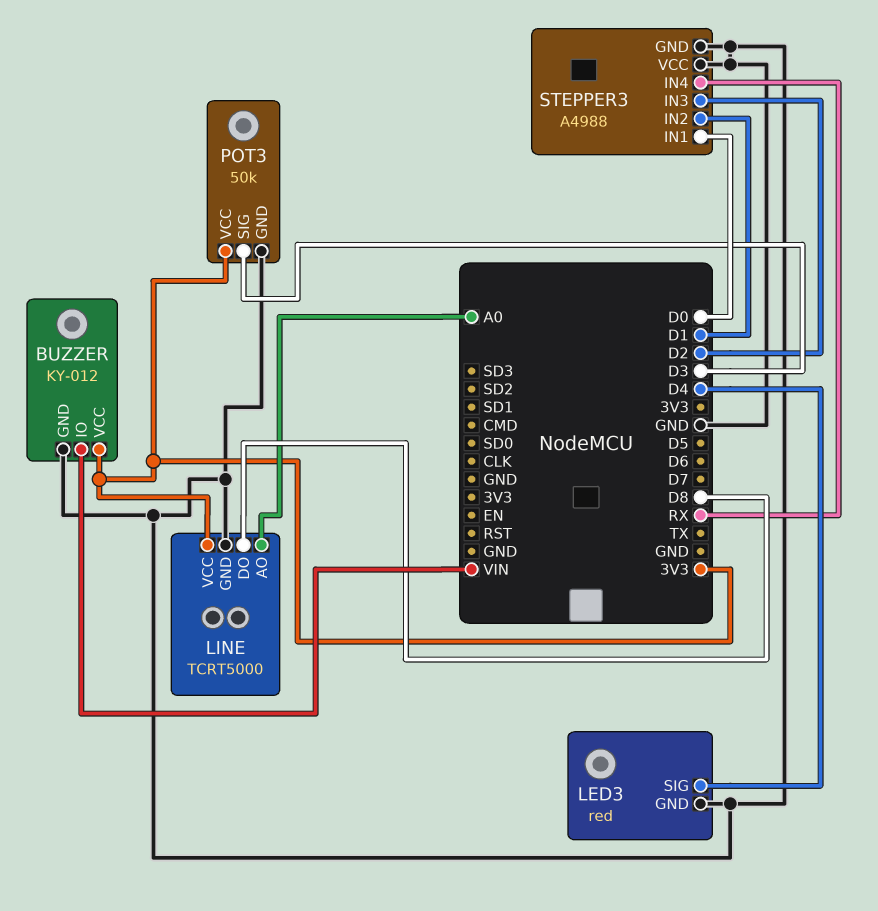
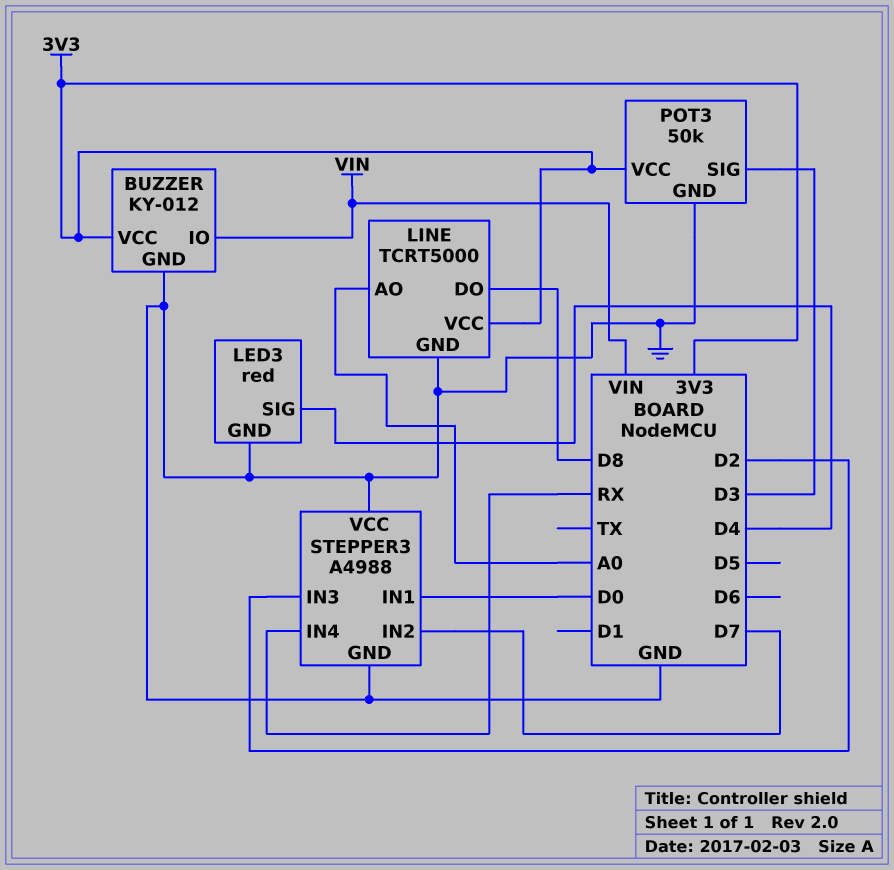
STEPPER3 pin IN2: D1 -> D7

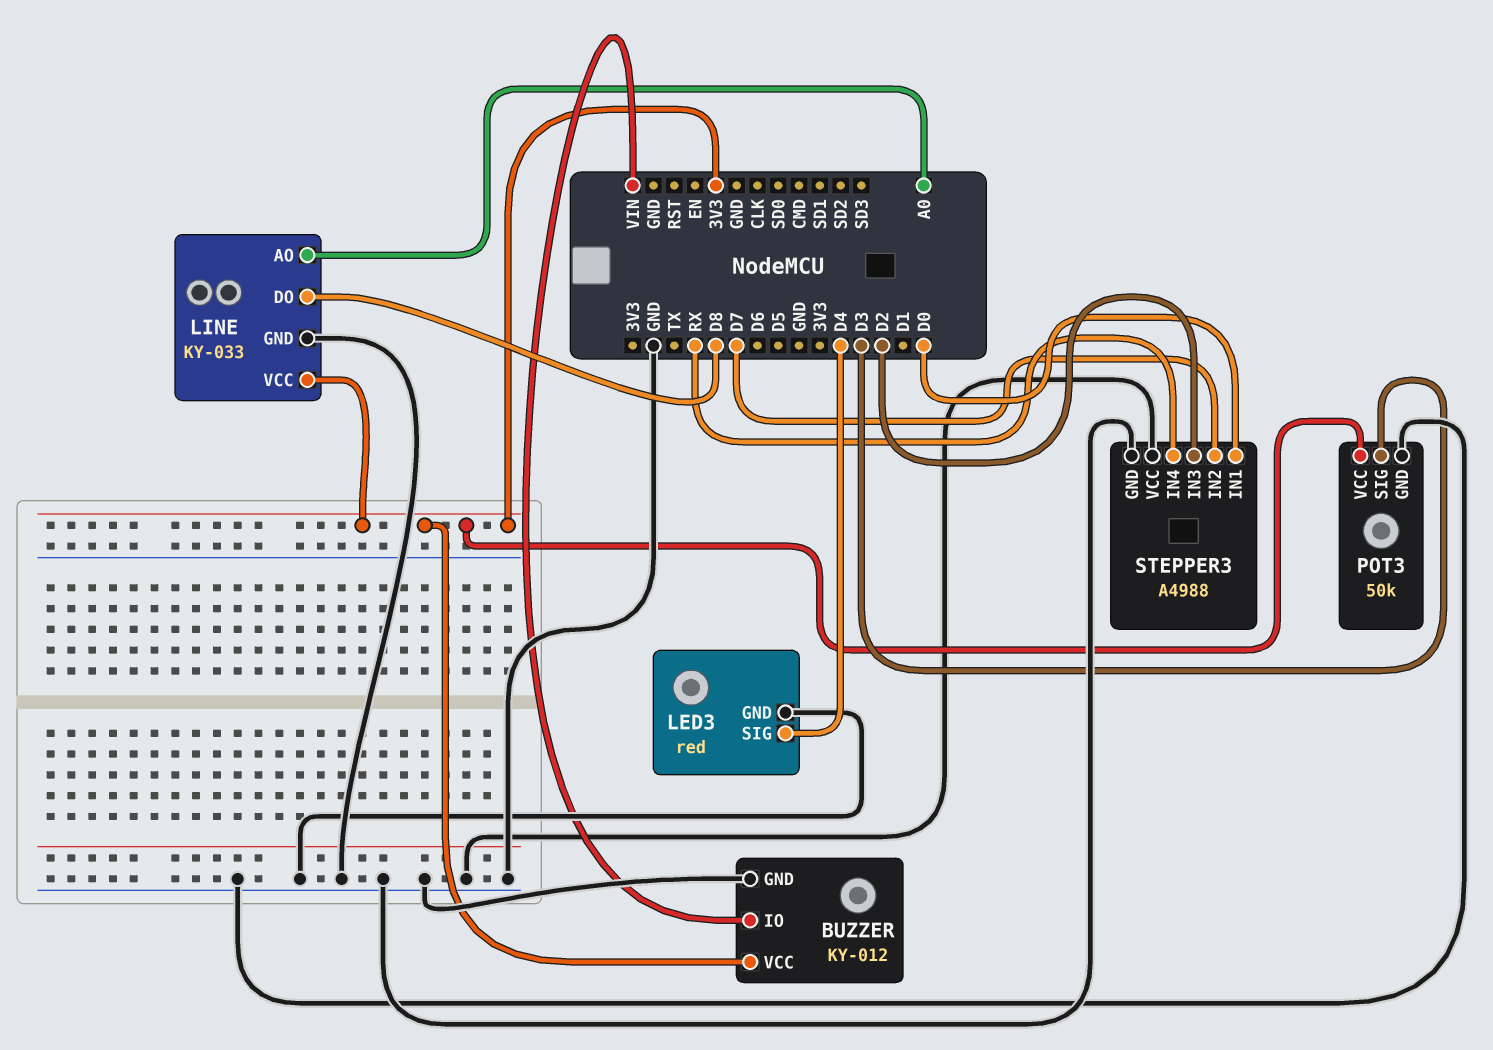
LINE: TCRT5000 -> KY-033

